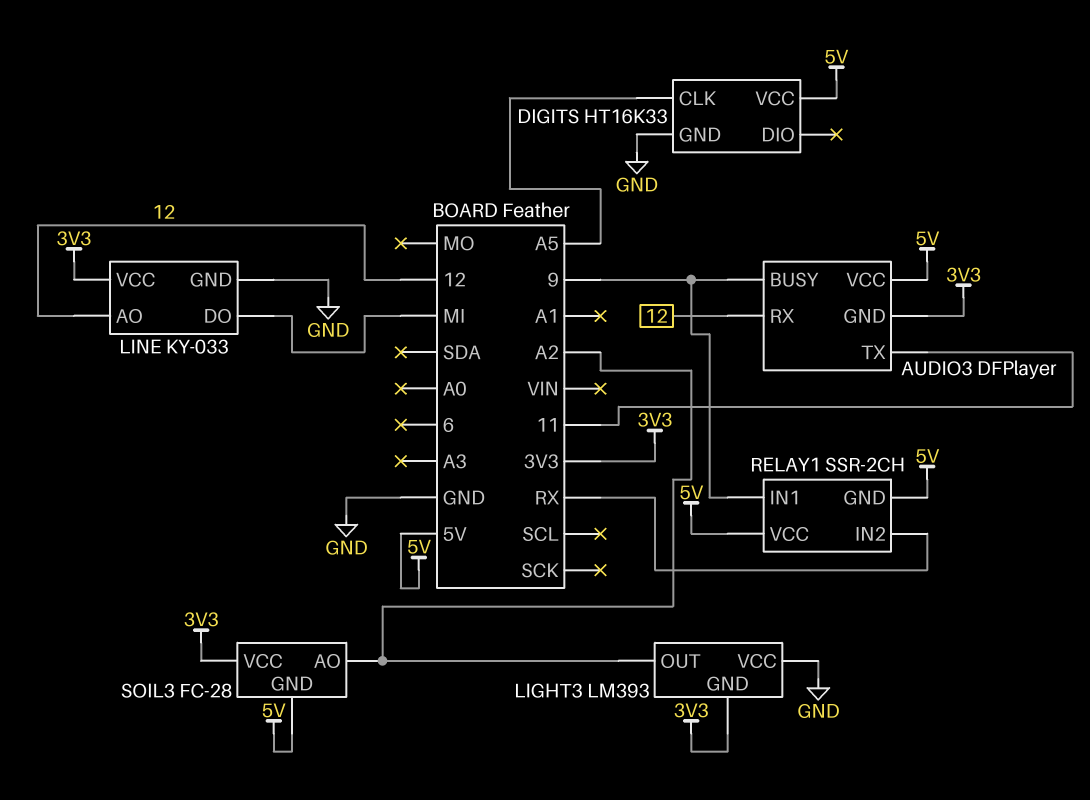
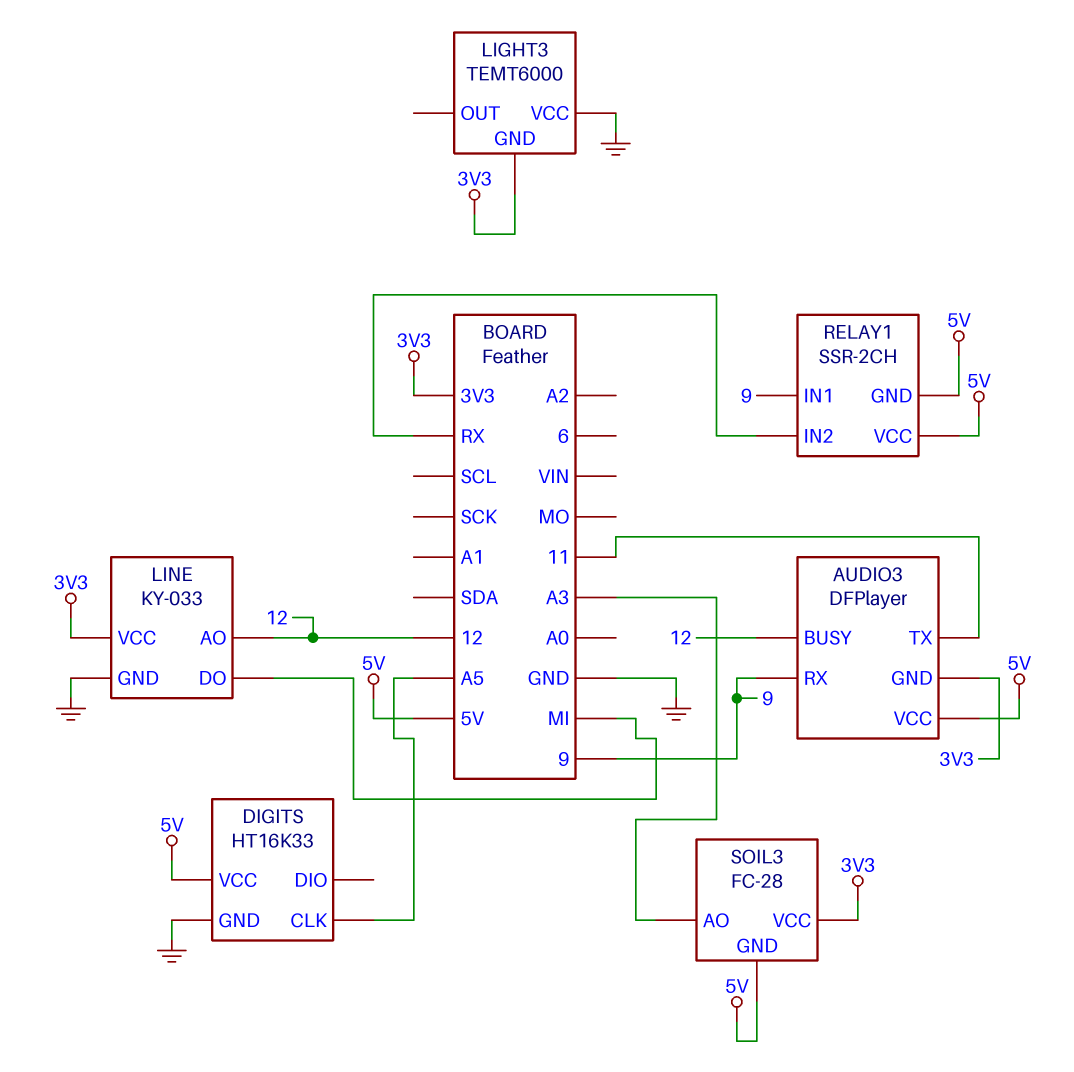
AUDIO3 pin BUSY: 9 -> 12
AUDIO3 pin RX: 12 -> 9
LIGHT3: LM393 -> TEMT6000
LIGHT3 pin OUT: A2 -> none
SOIL3 pin AO: A2 -> A3

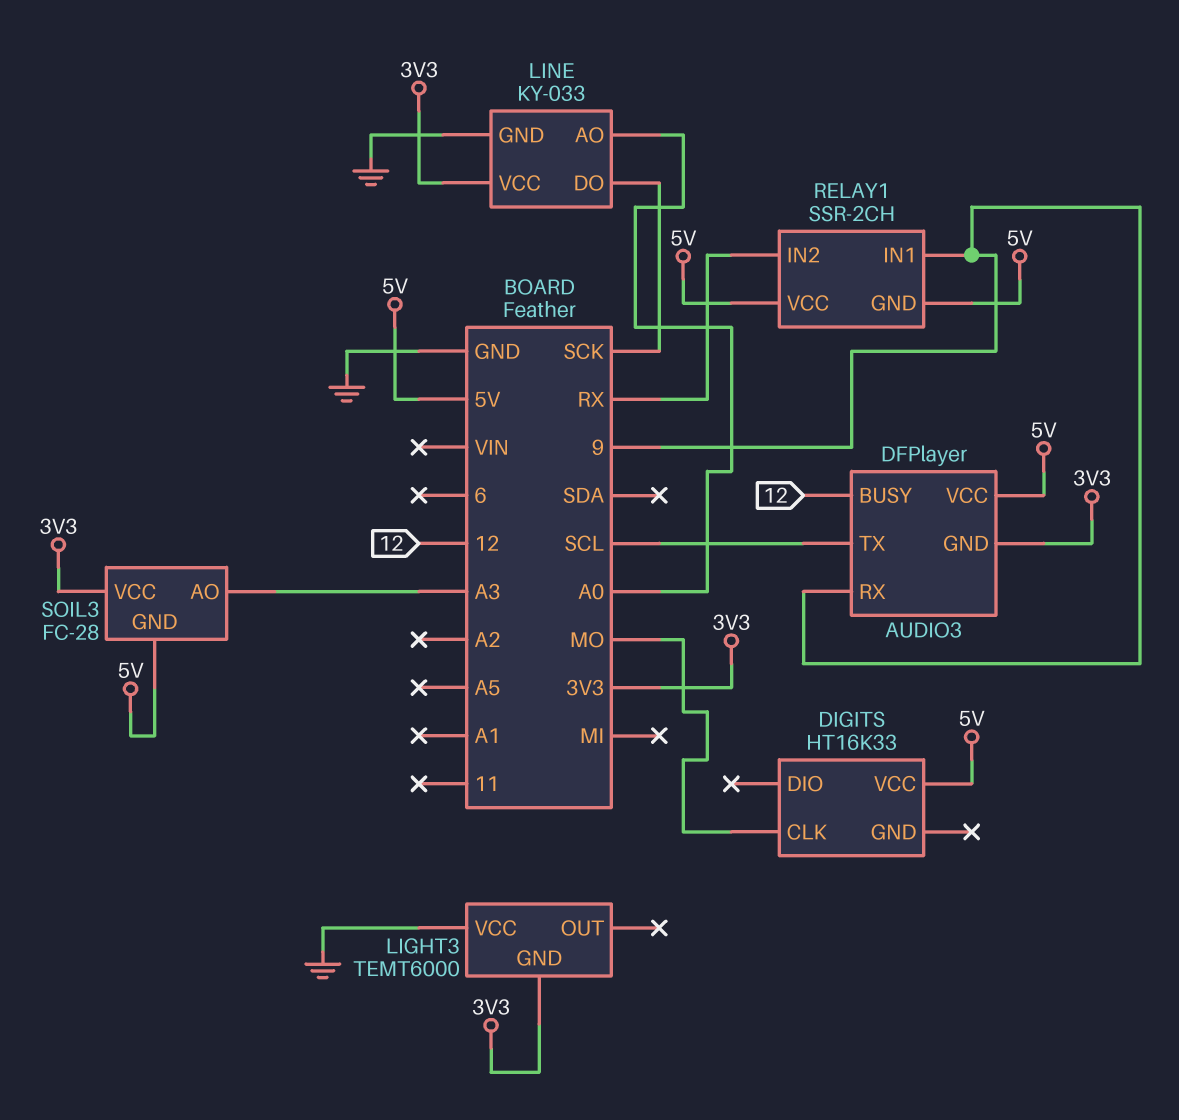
AUDIO3 pin TX: 11 -> SCL
DIGITS pin CLK: A5 -> MO
DIGITS pin GND: GND -> none
LINE pin AO: 12 -> A0
LINE pin DO: MI -> SCK

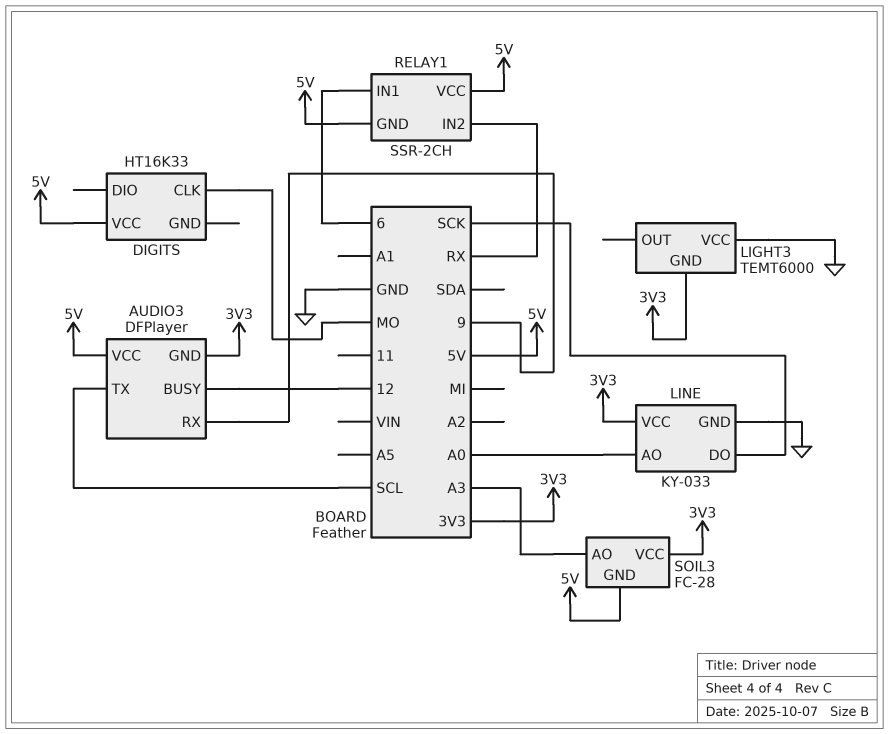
RELAY1 pin IN1: 9 -> 6

